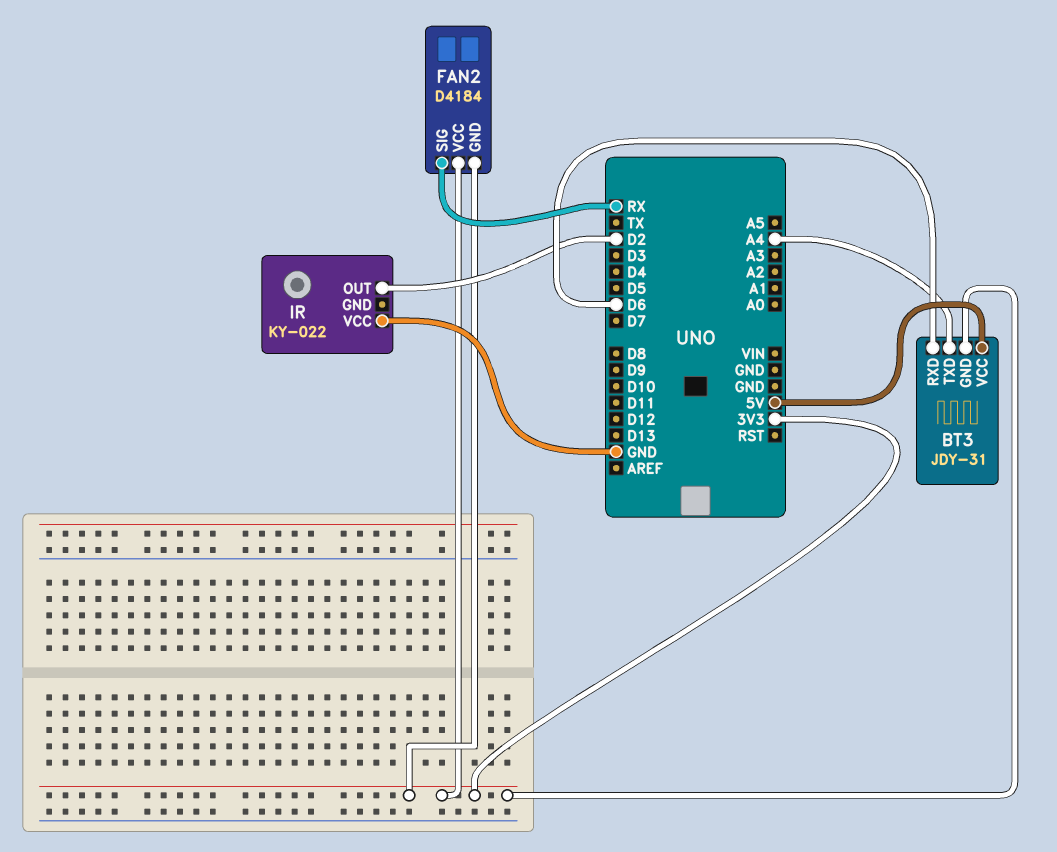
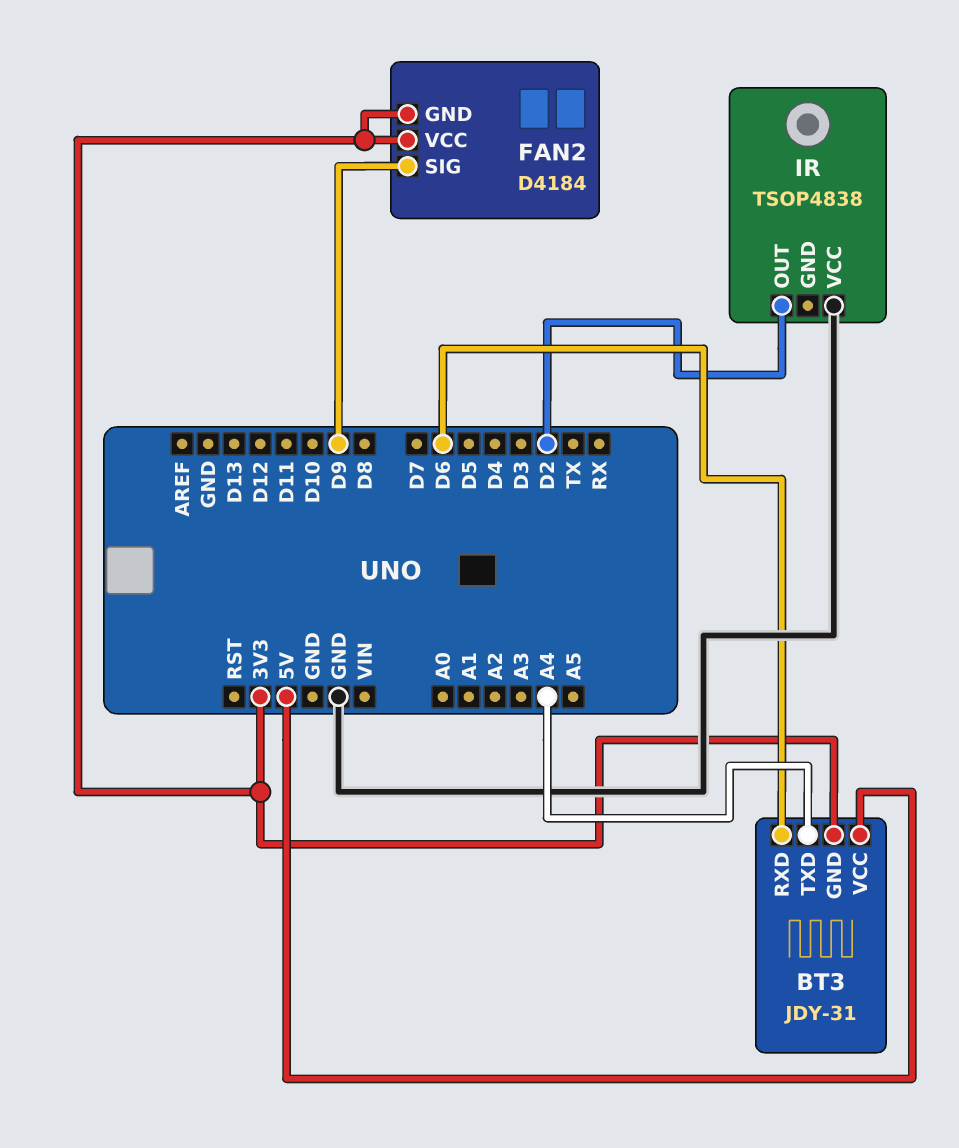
FAN2 pin SIG: RX -> D9
IR: KY-022 -> TSOP4838

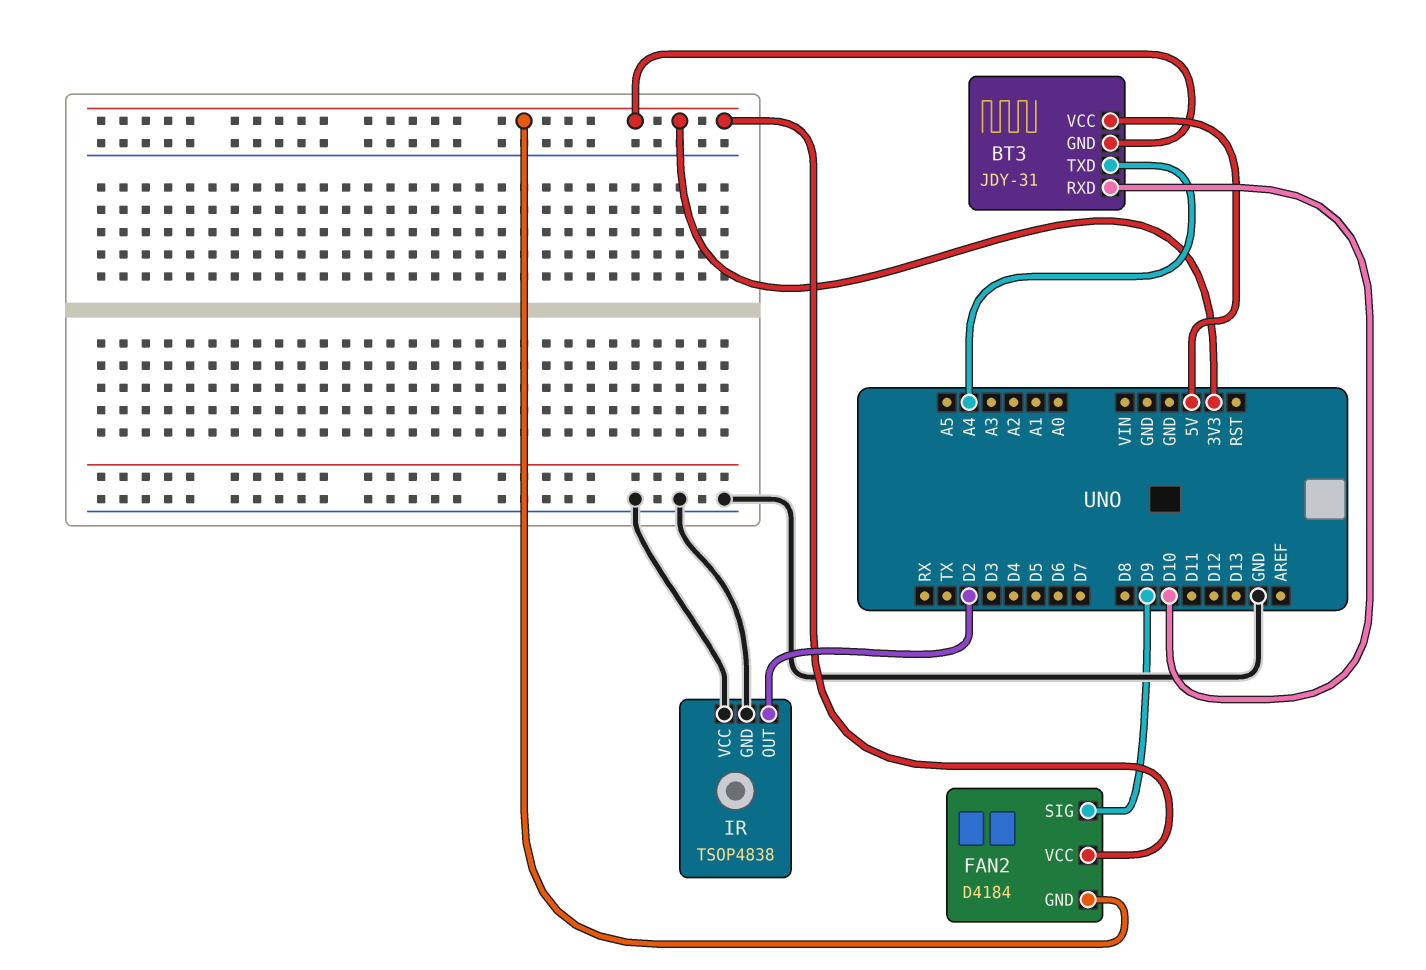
BT3 pin RXD: D6 -> D10
IR pin GND: none -> GND

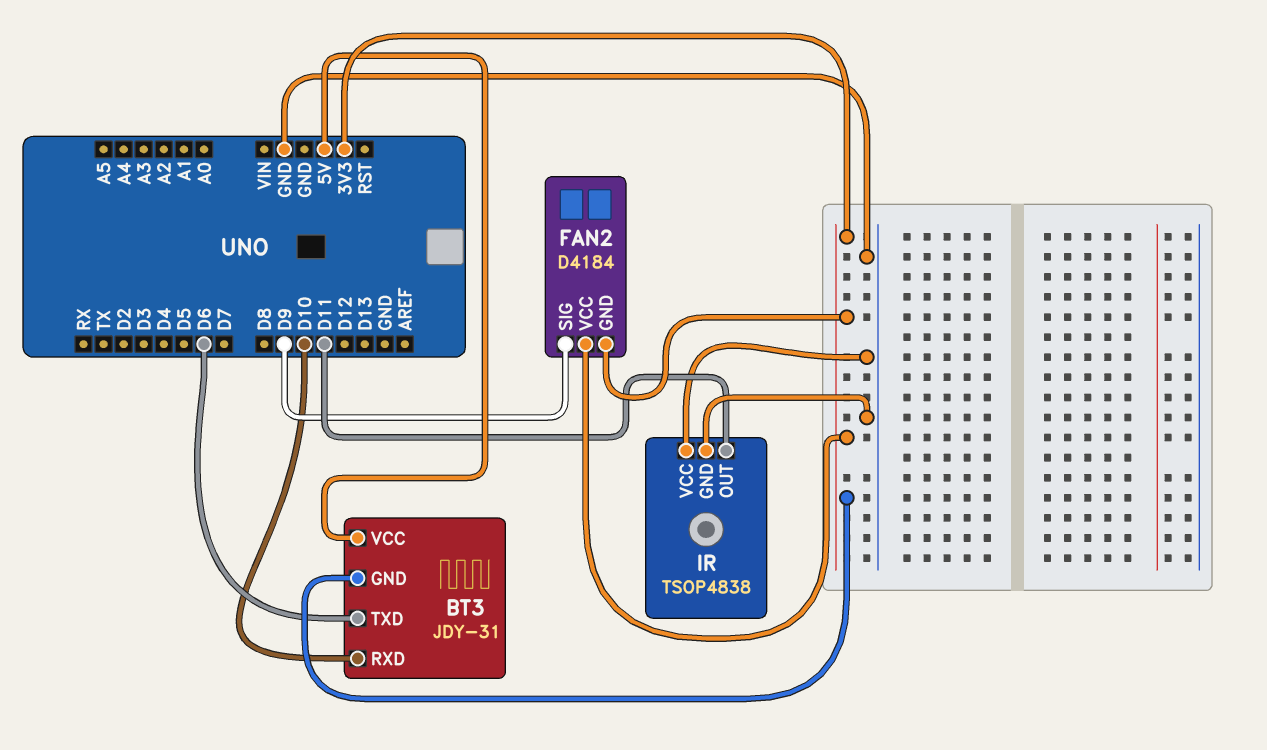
BT3 pin TXD: A4 -> D6
IR pin OUT: D2 -> D11

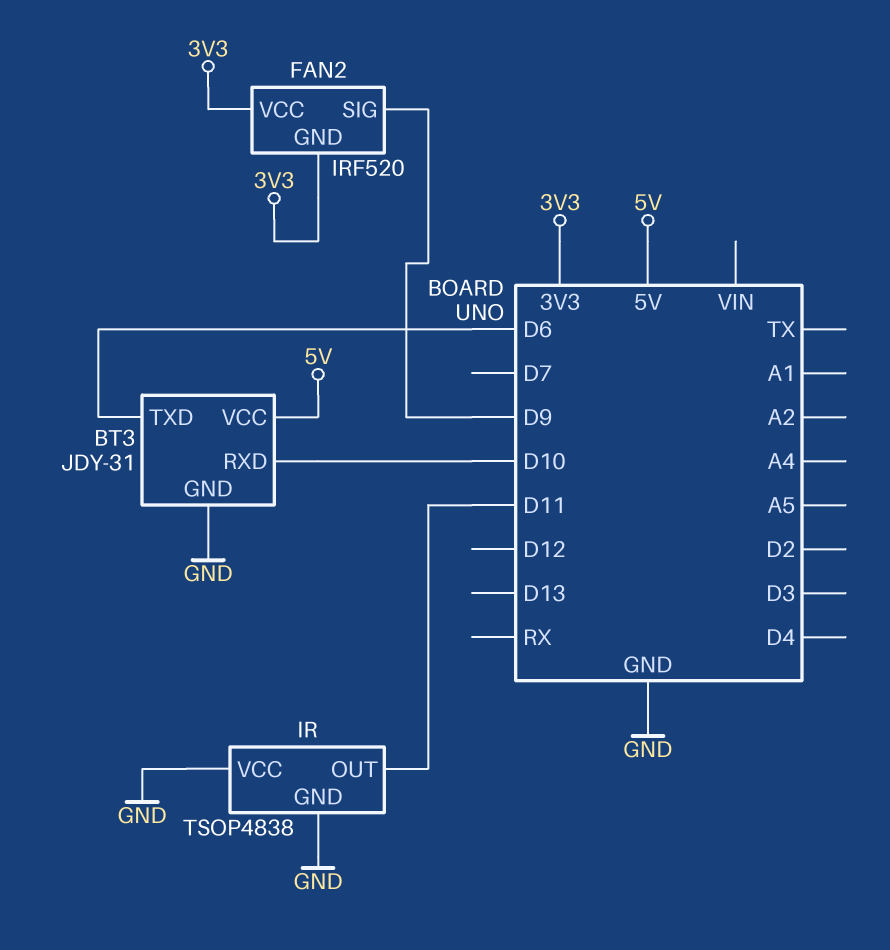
BT3 pin GND: 3V3 -> GND
FAN2: D4184 -> IRF520

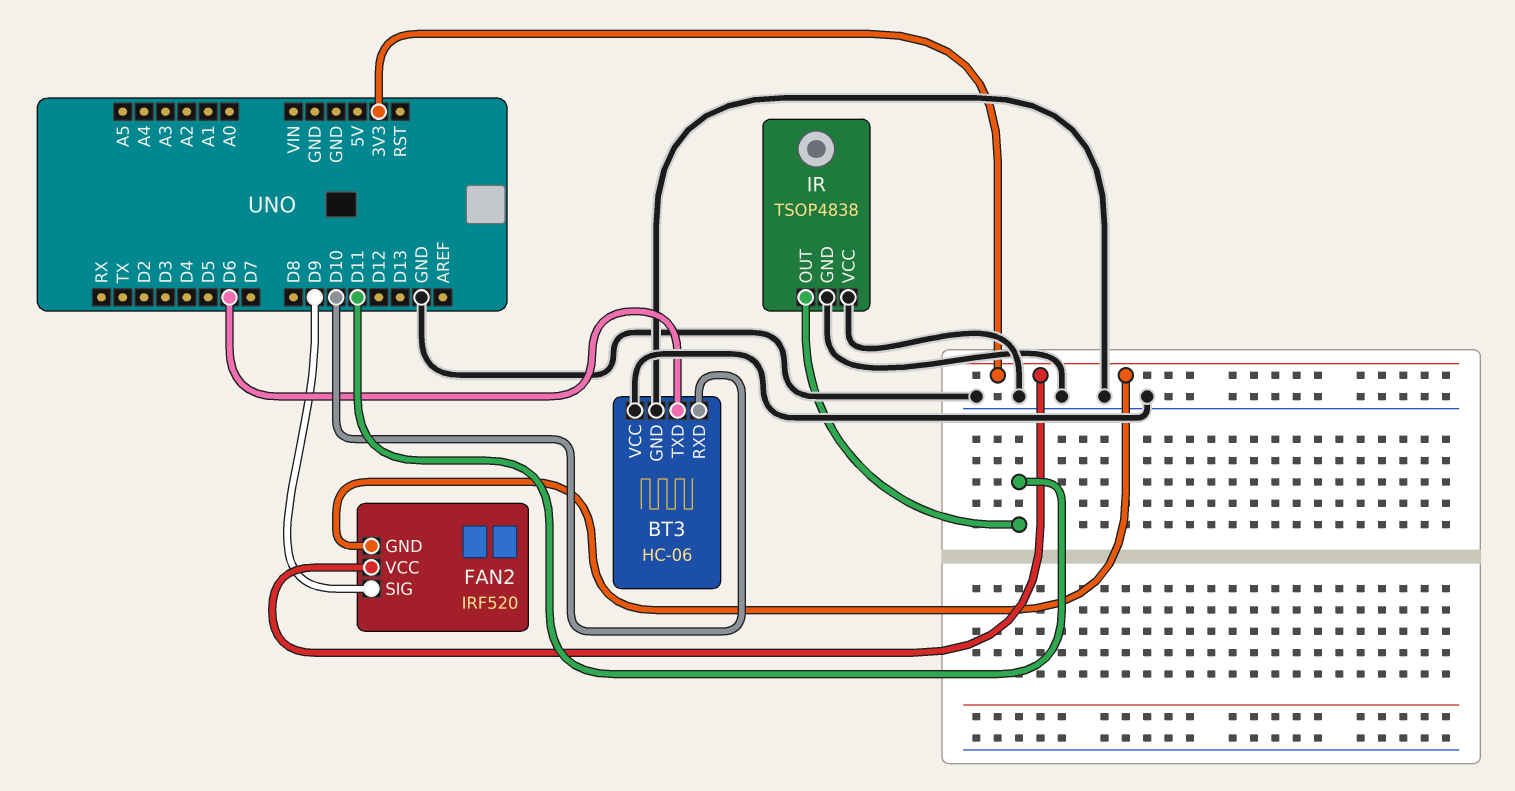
BT3: JDY-31 -> HC-06
BT3 pin VCC: 5V -> GND

